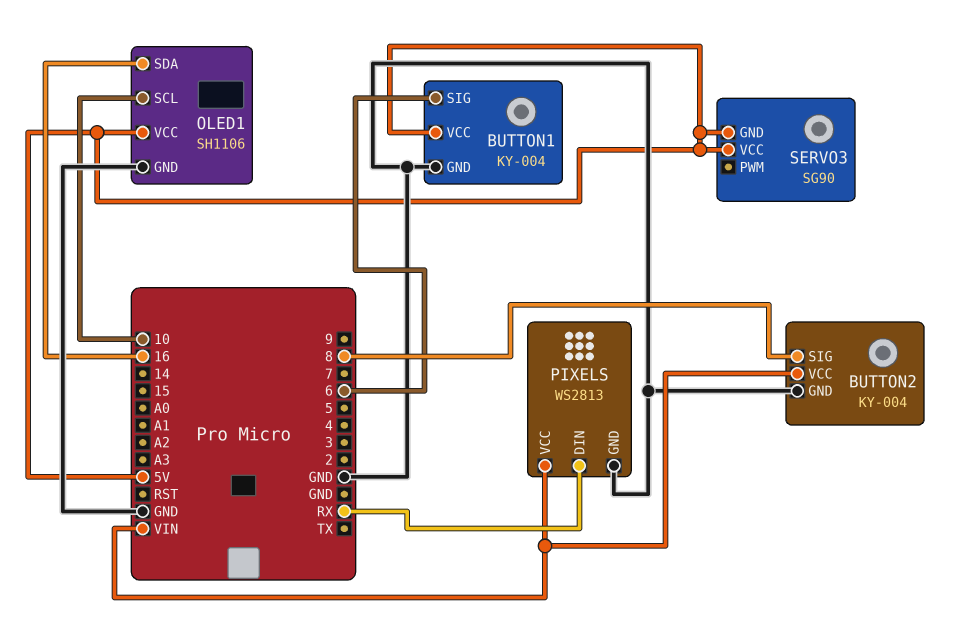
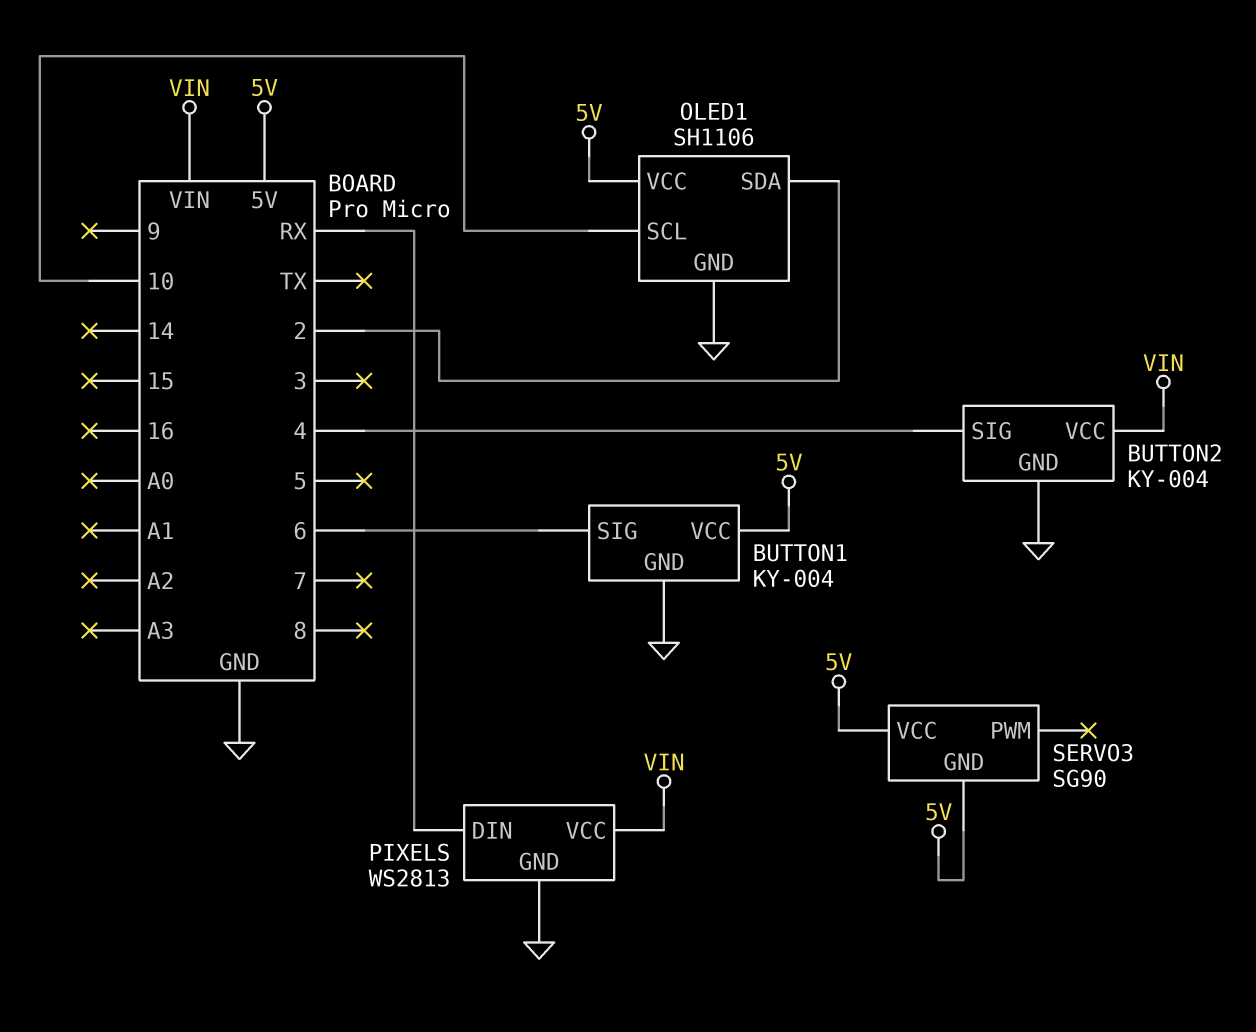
BUTTON2 pin SIG: 8 -> 4
OLED1 pin SDA: 16 -> 2

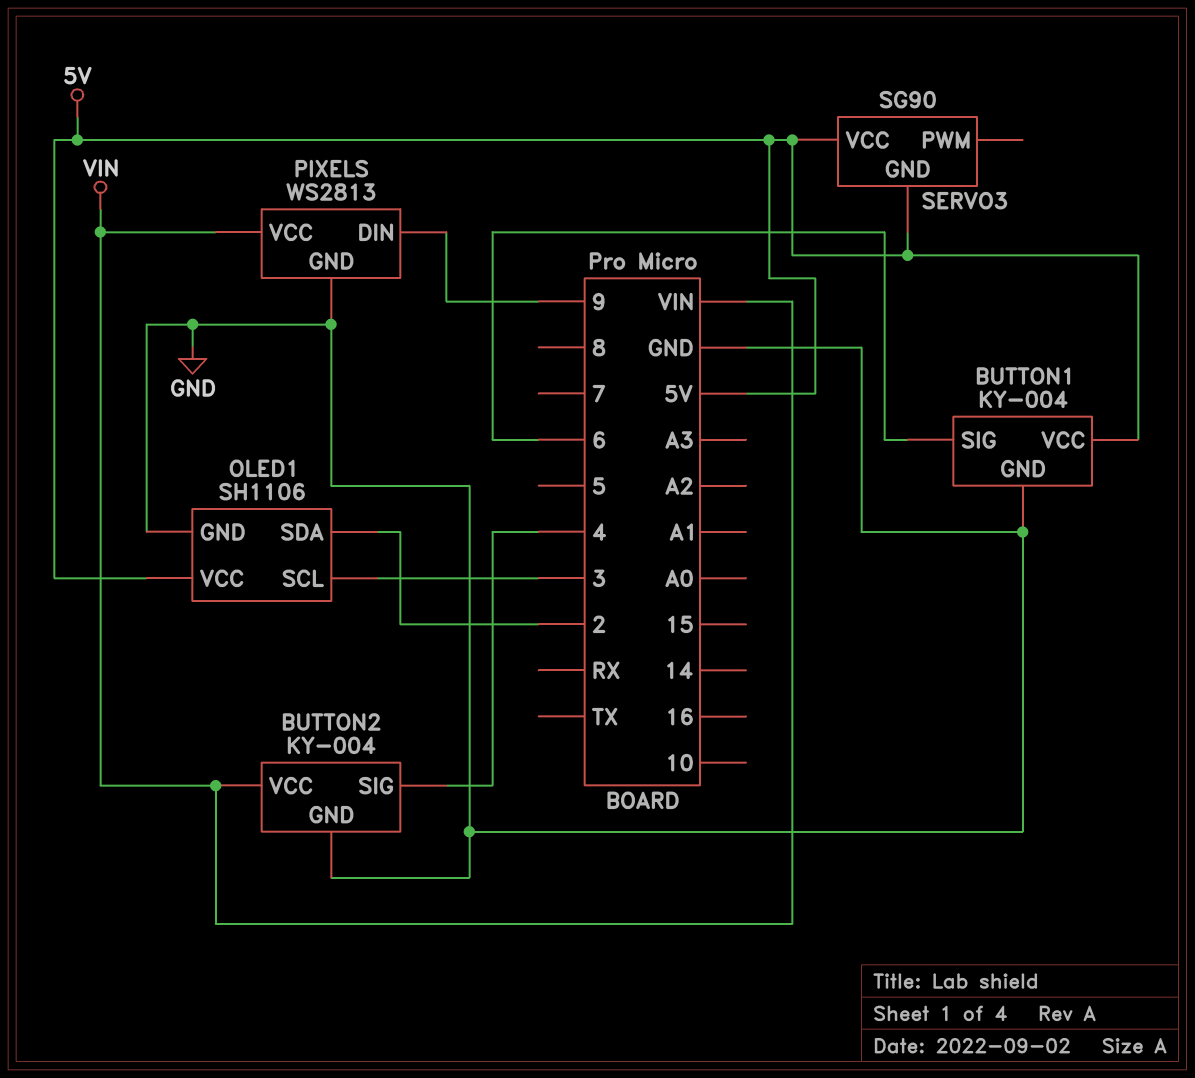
OLED1 pin SCL: 10 -> 3
PIXELS pin DIN: RX -> 9

